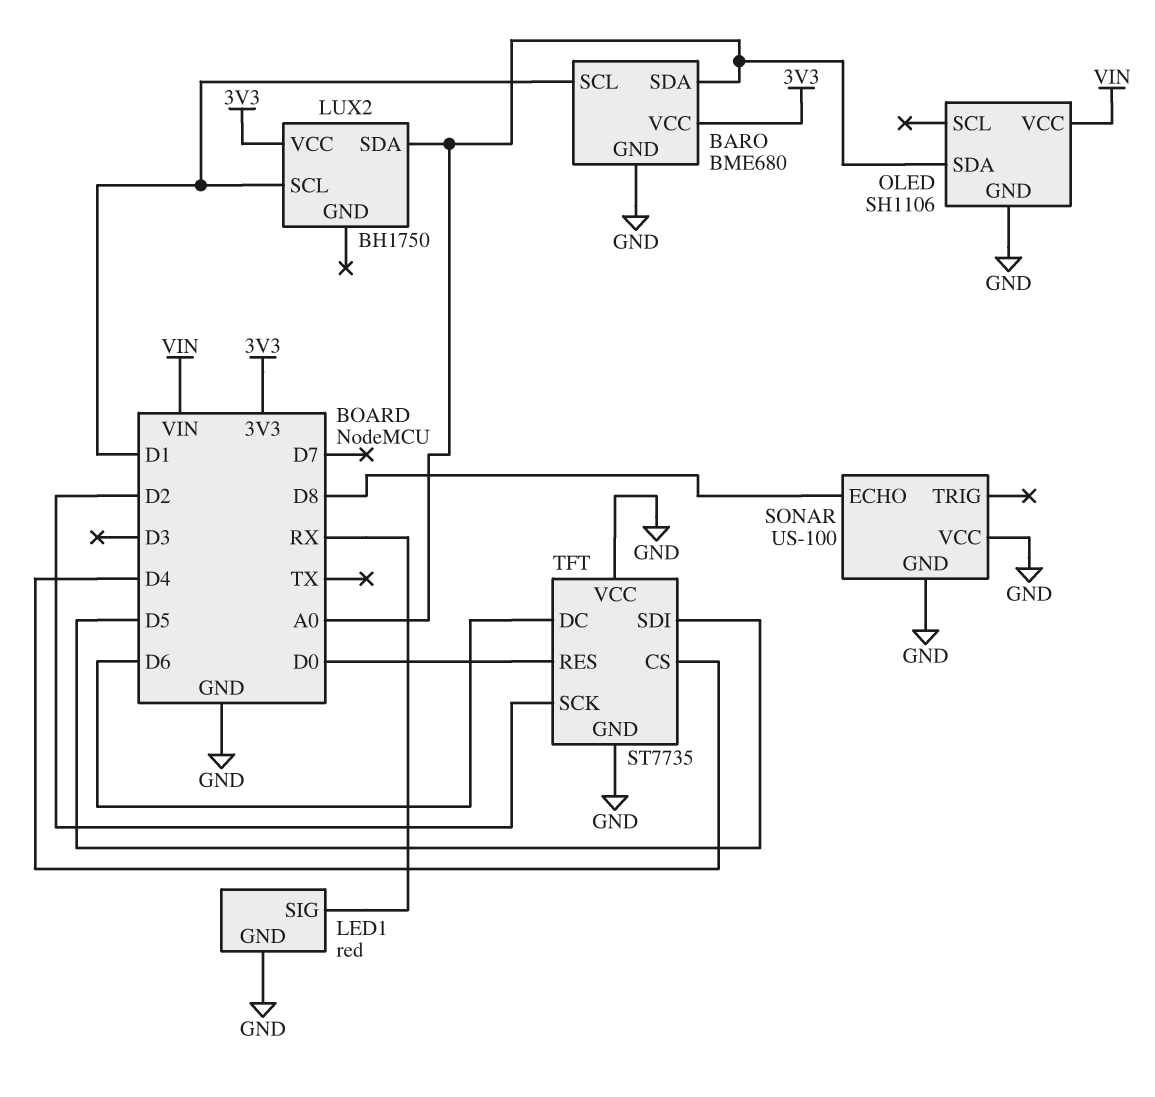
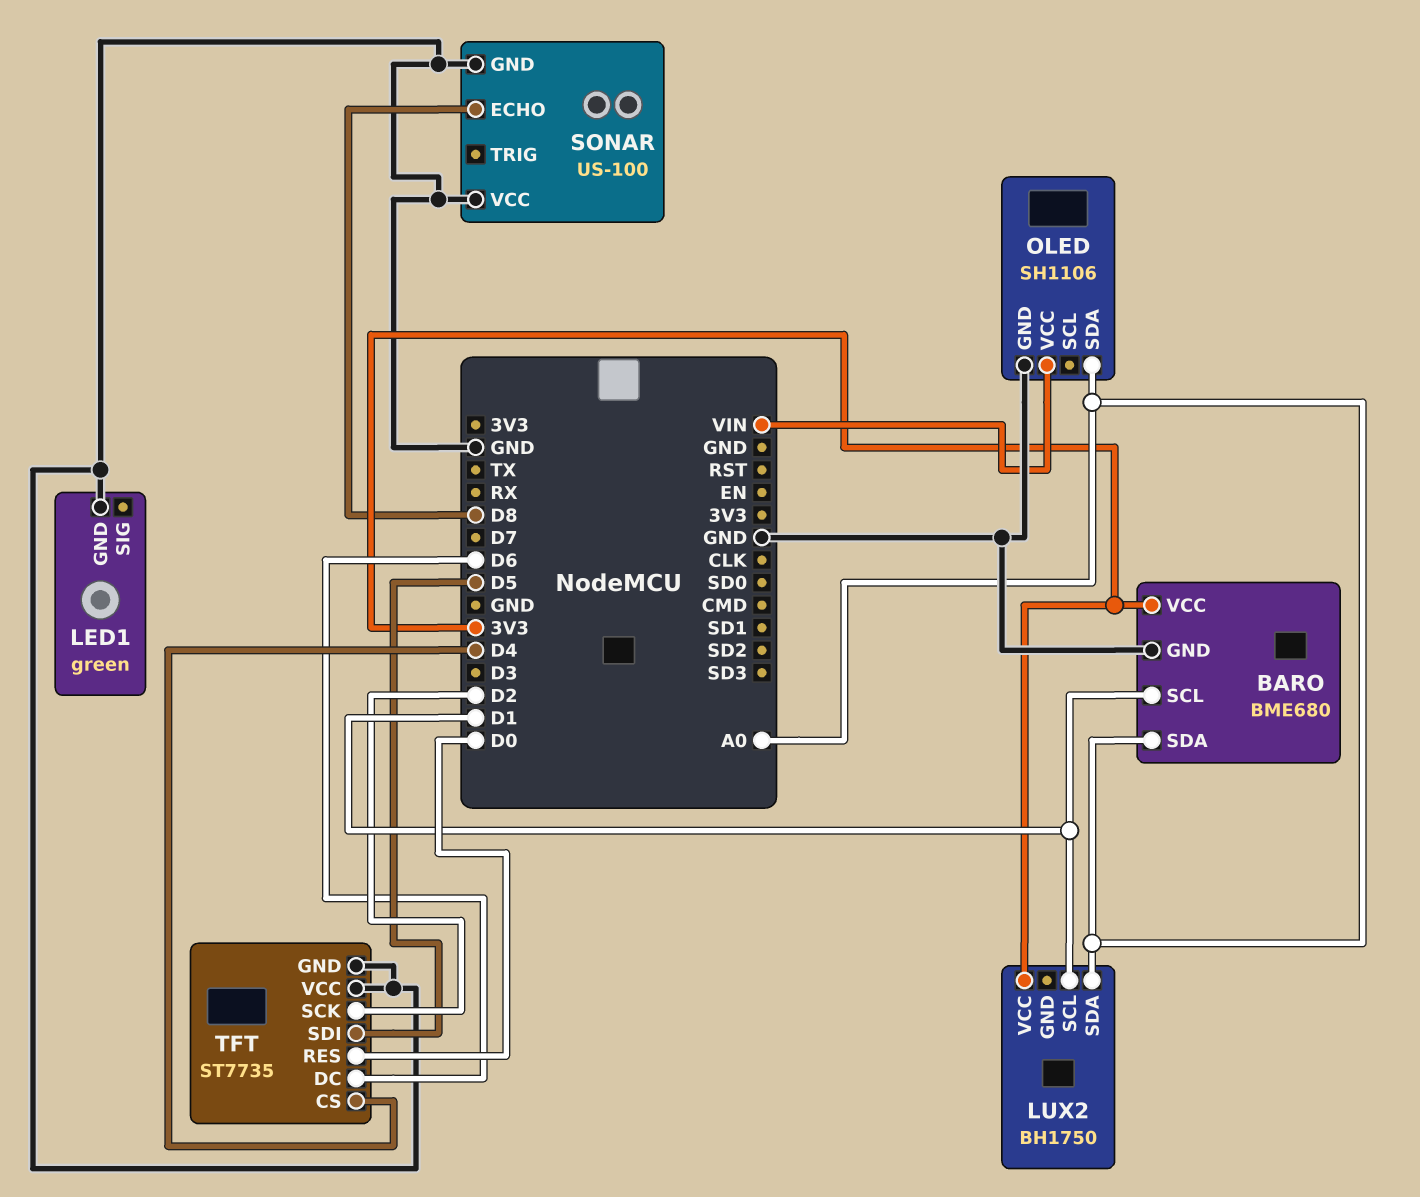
LED1: red -> green
LED1 pin SIG: RX -> none

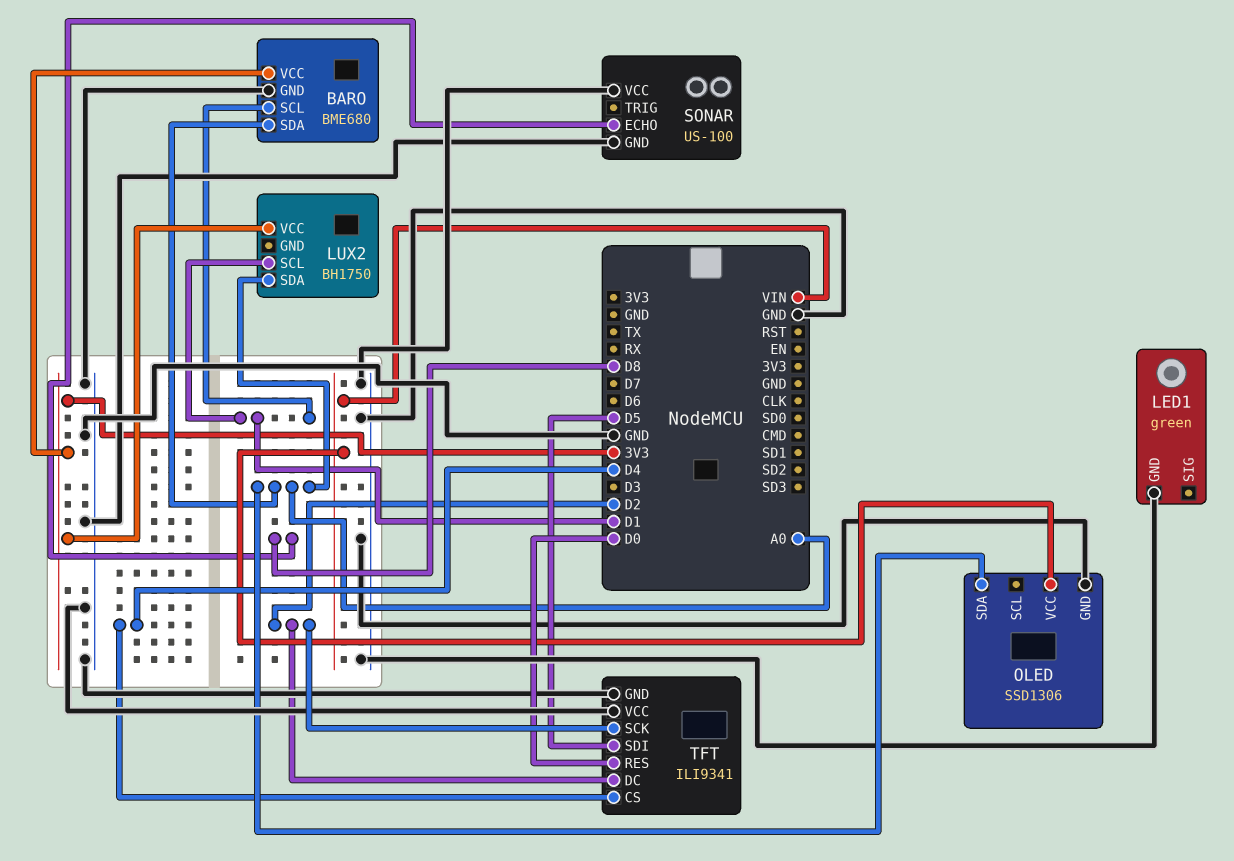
OLED: SH1106 -> SSD1306
TFT: ST7735 -> ILI9341
TFT pin DC: D6 -> D2

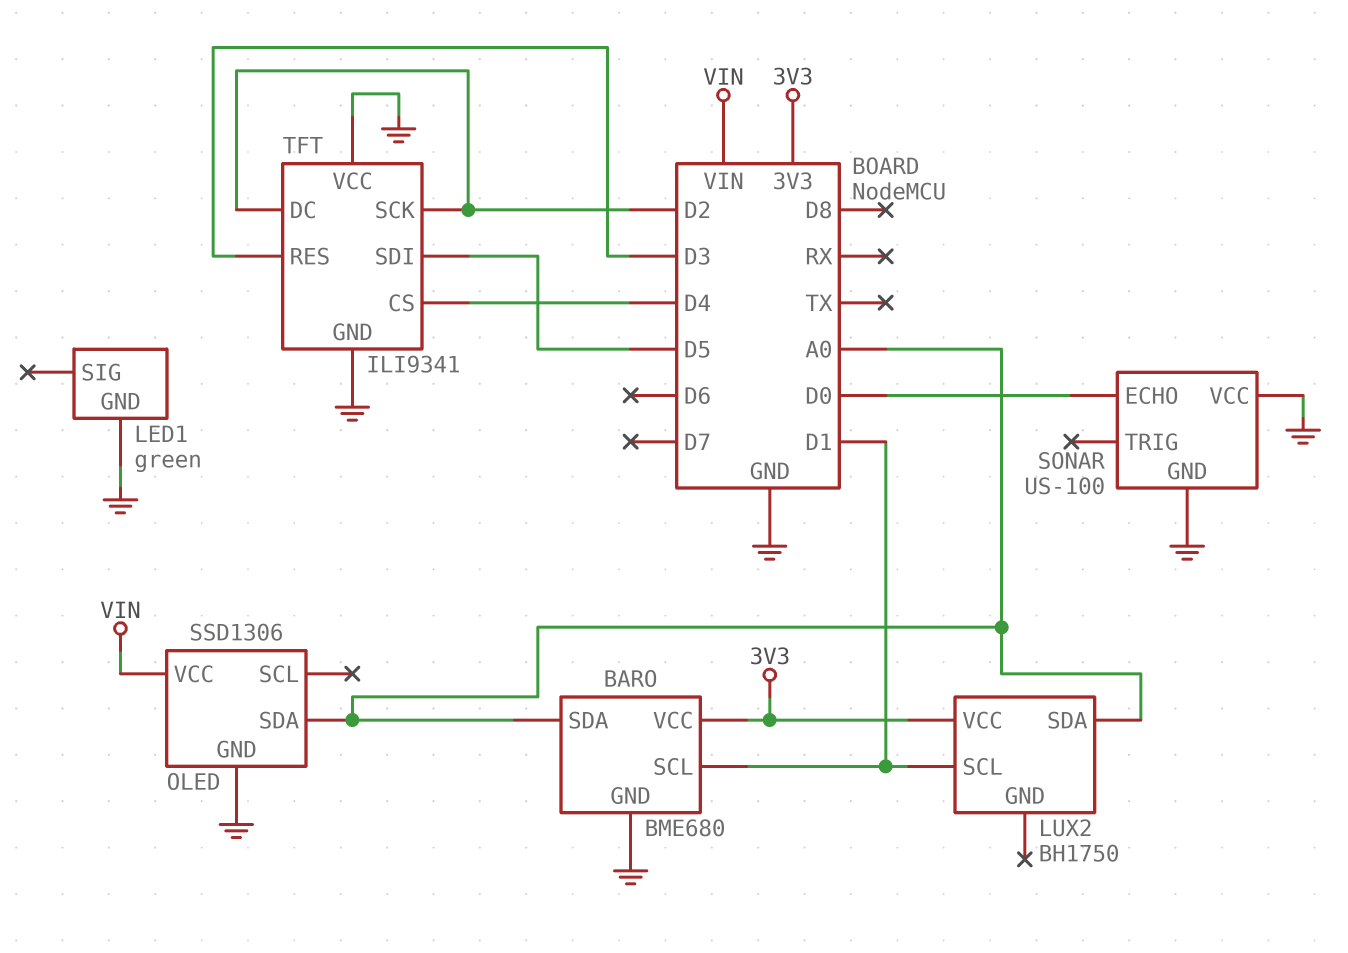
SONAR pin ECHO: D8 -> D0
TFT pin RES: D0 -> D3

